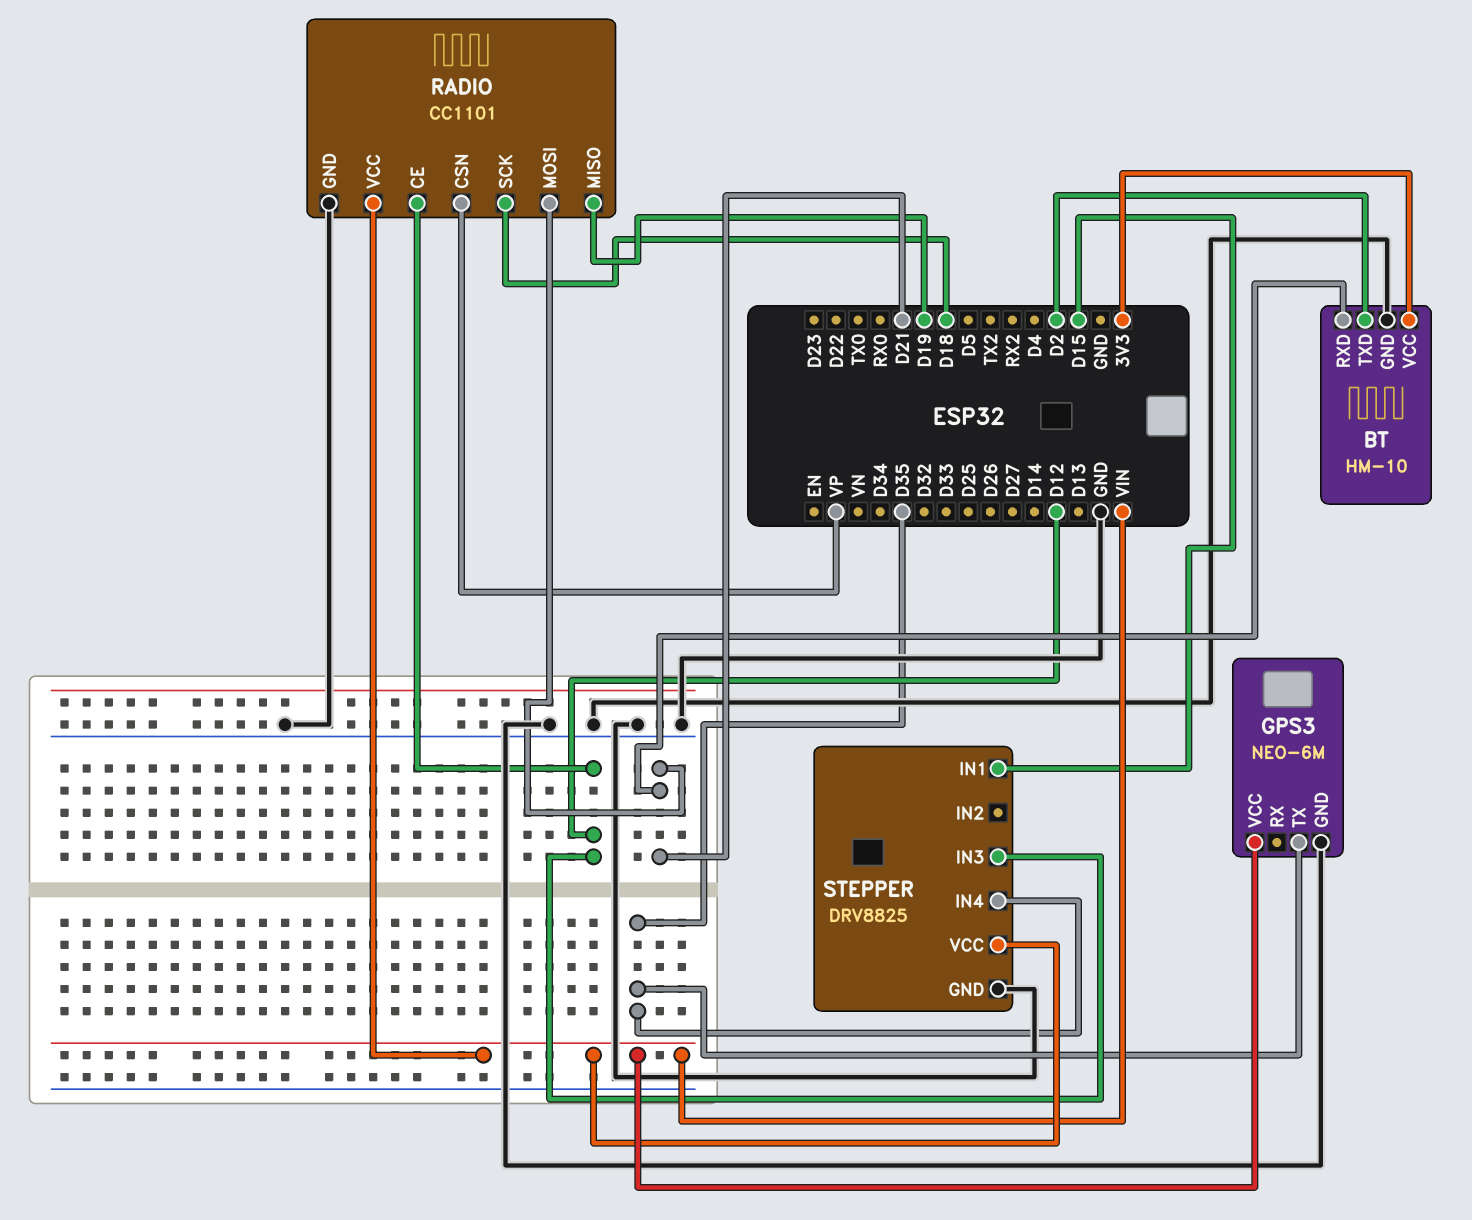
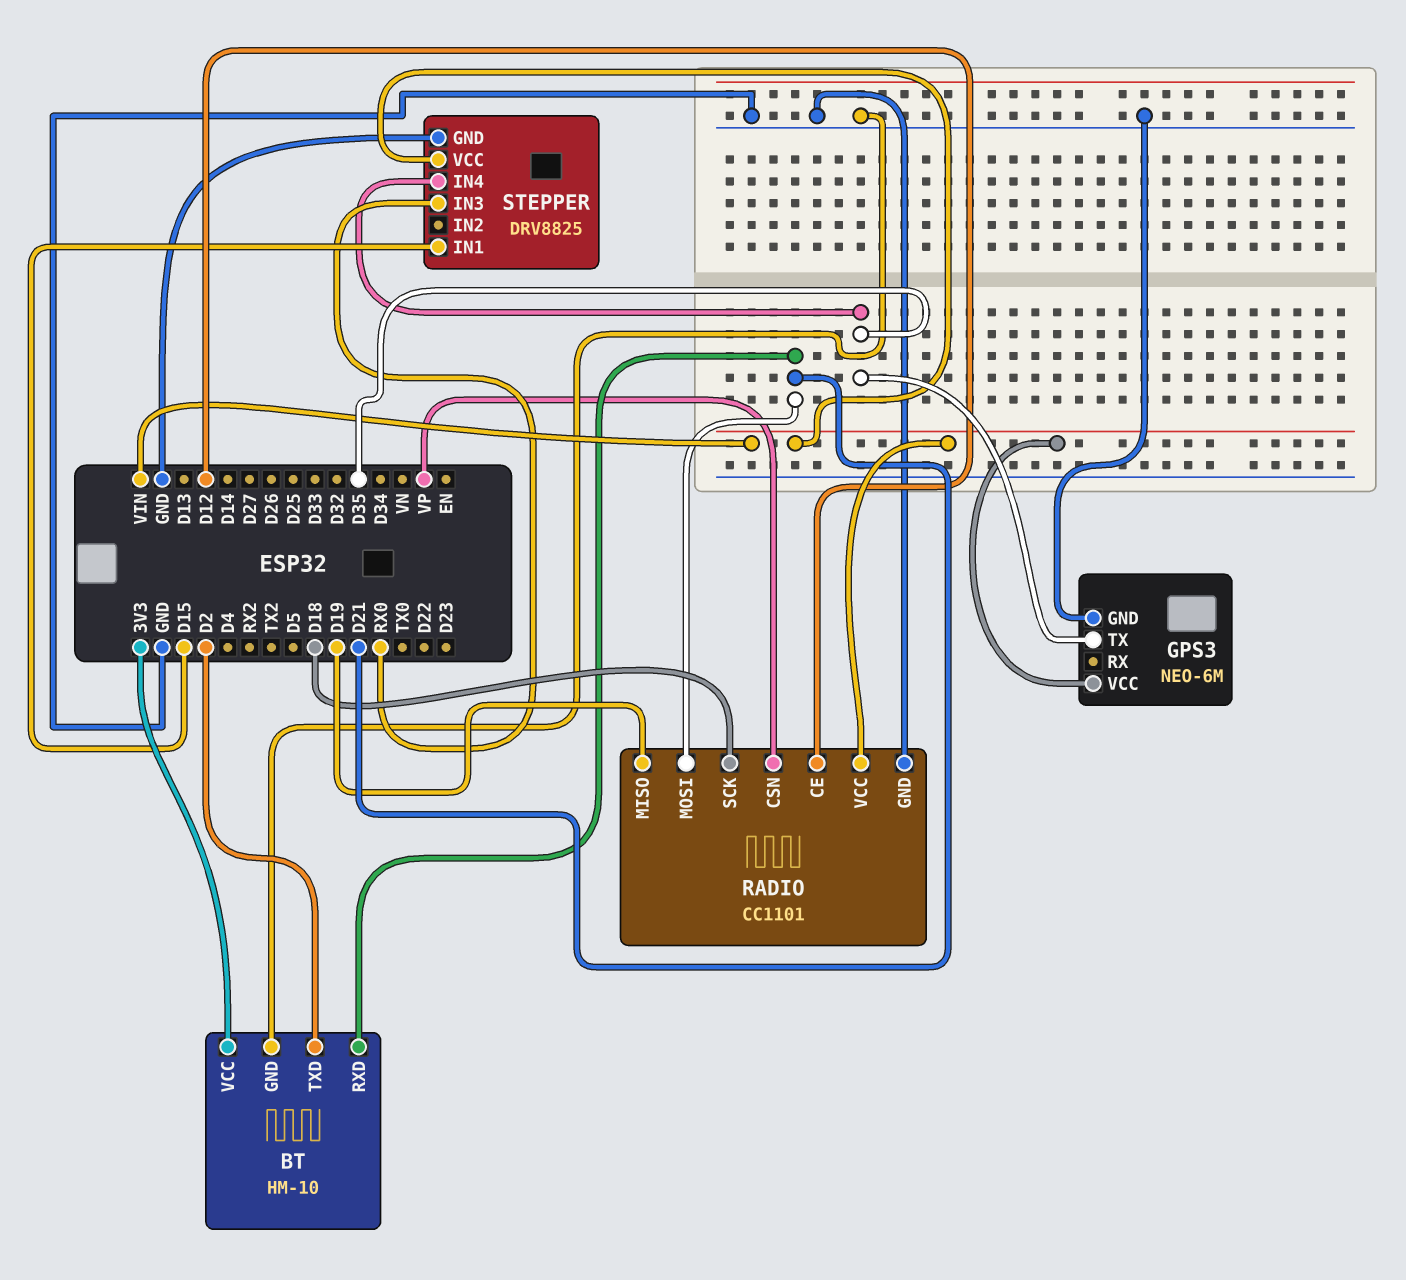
STEPPER pin IN3: D12 -> RX0

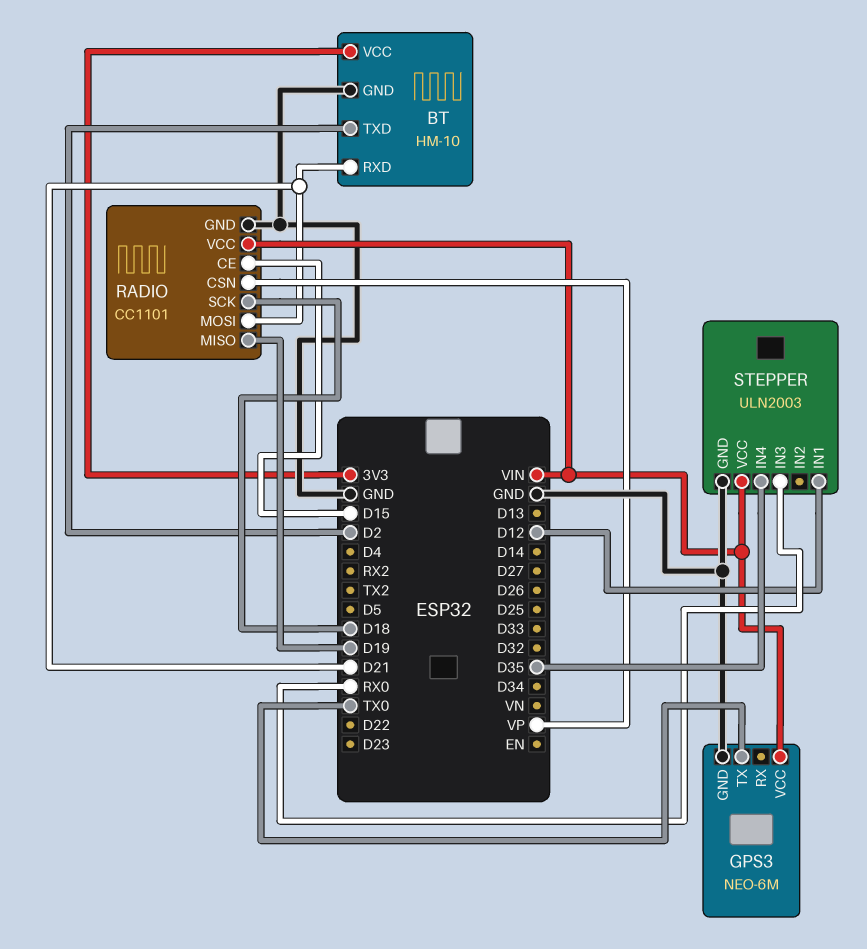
GPS3 pin TX: D35 -> TX0
RADIO pin CE: D12 -> D15
STEPPER: DRV8825 -> ULN2003
STEPPER pin IN1: D15 -> D12

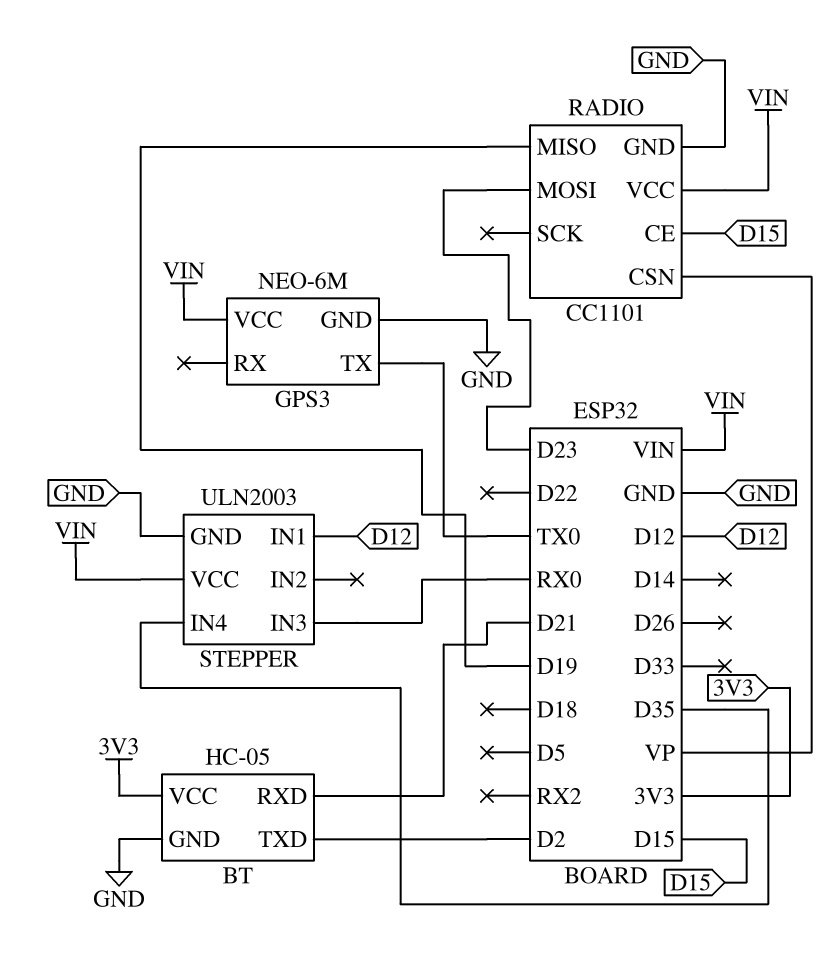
BT: HM-10 -> HC-05
RADIO pin MOSI: D21 -> D23
RADIO pin SCK: D18 -> none

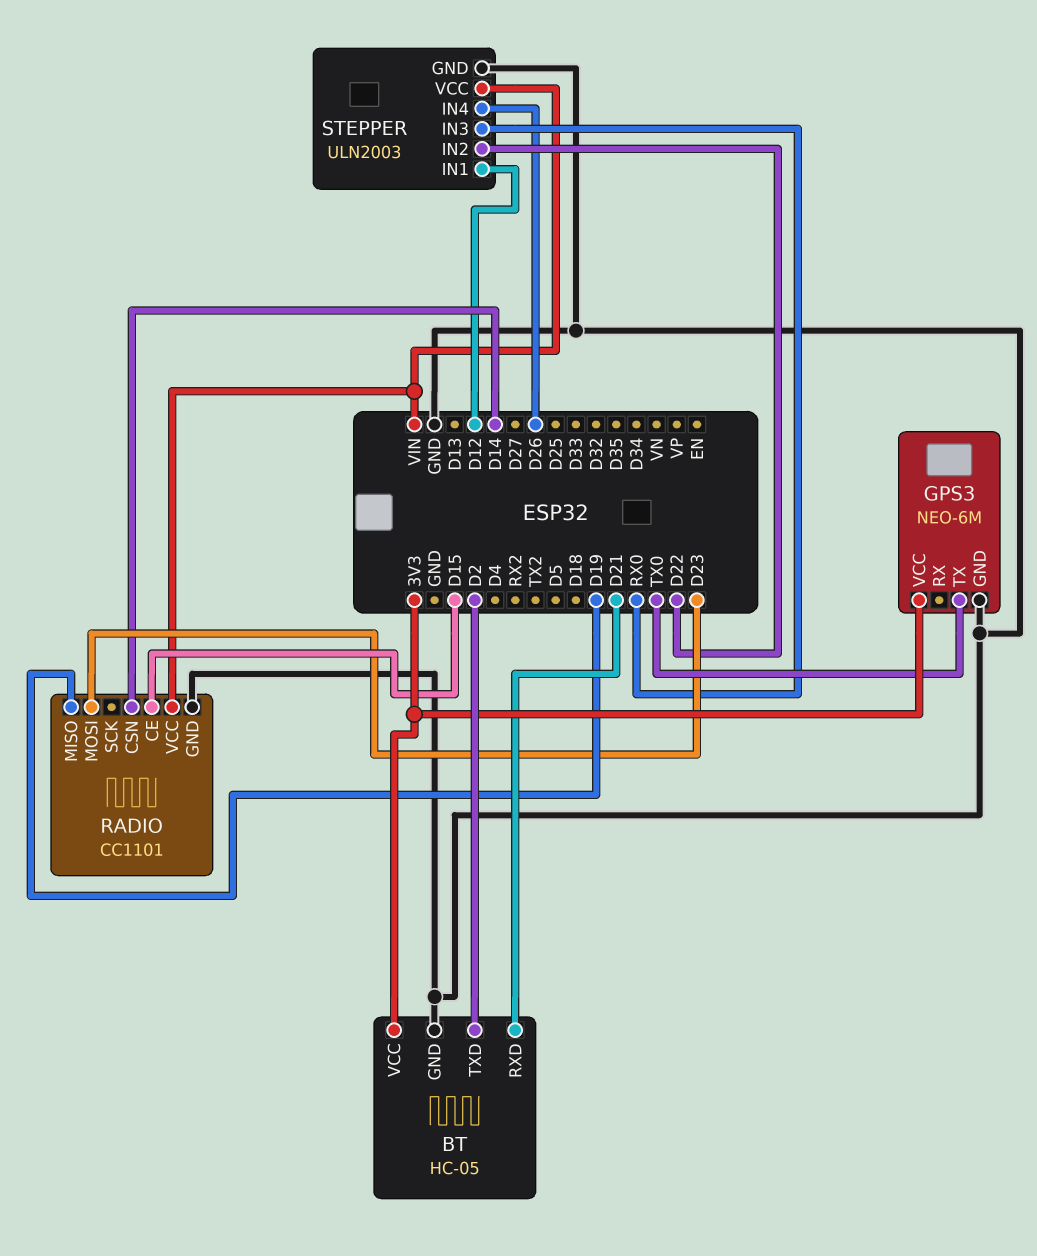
GPS3 pin VCC: VIN -> 3V3
RADIO pin CSN: VP -> D14
STEPPER pin IN2: none -> D22
STEPPER pin IN4: D35 -> D26

